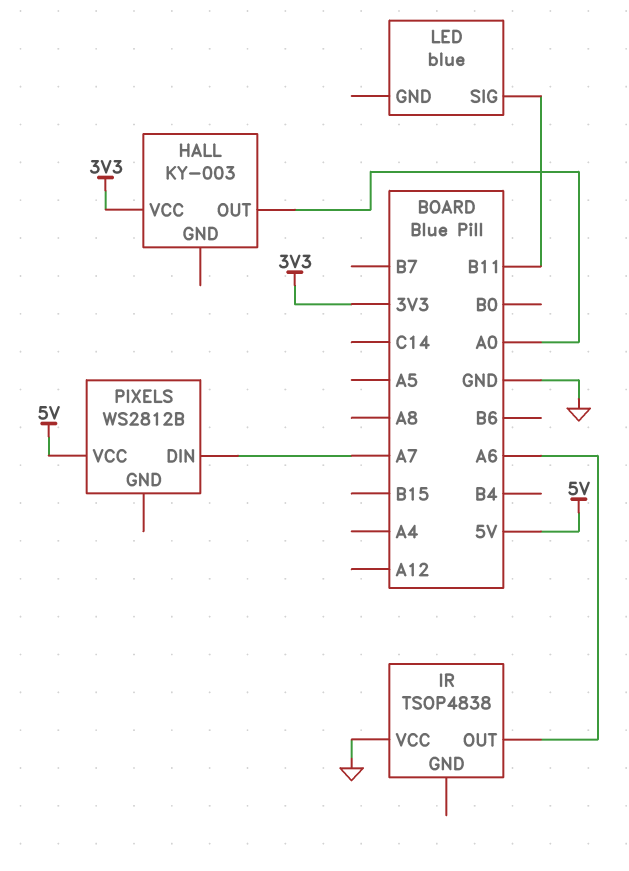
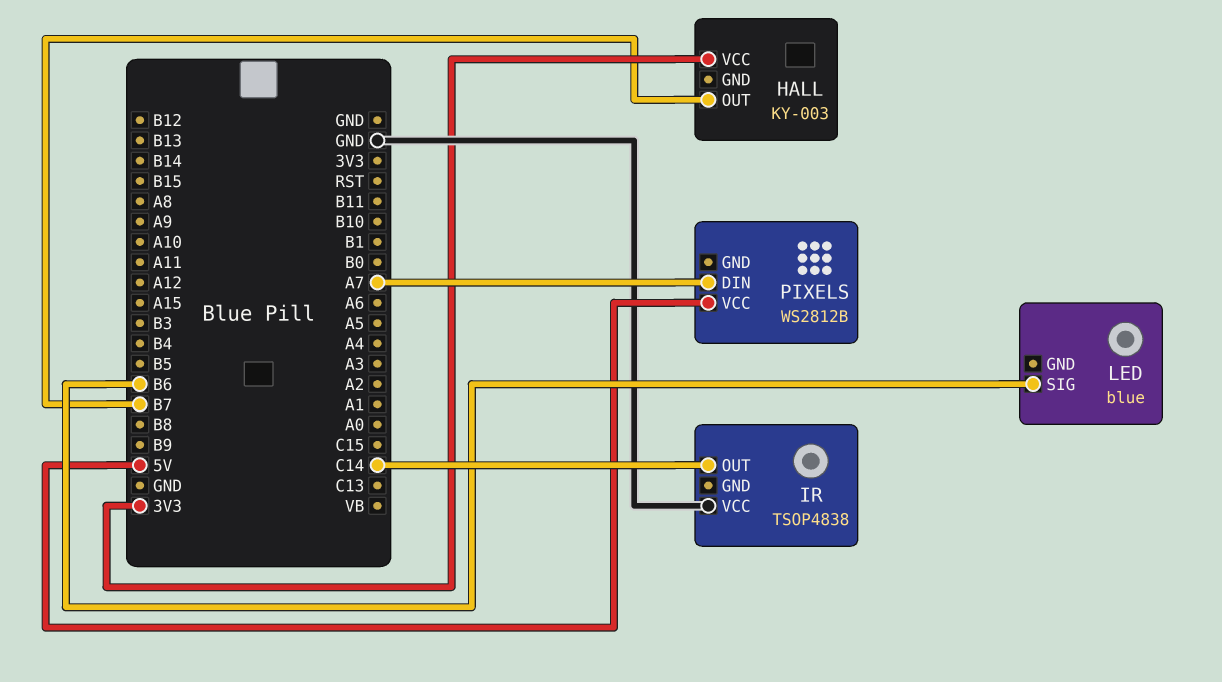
HALL pin OUT: A0 -> B7
IR pin OUT: A6 -> C14
LED pin SIG: B11 -> B6

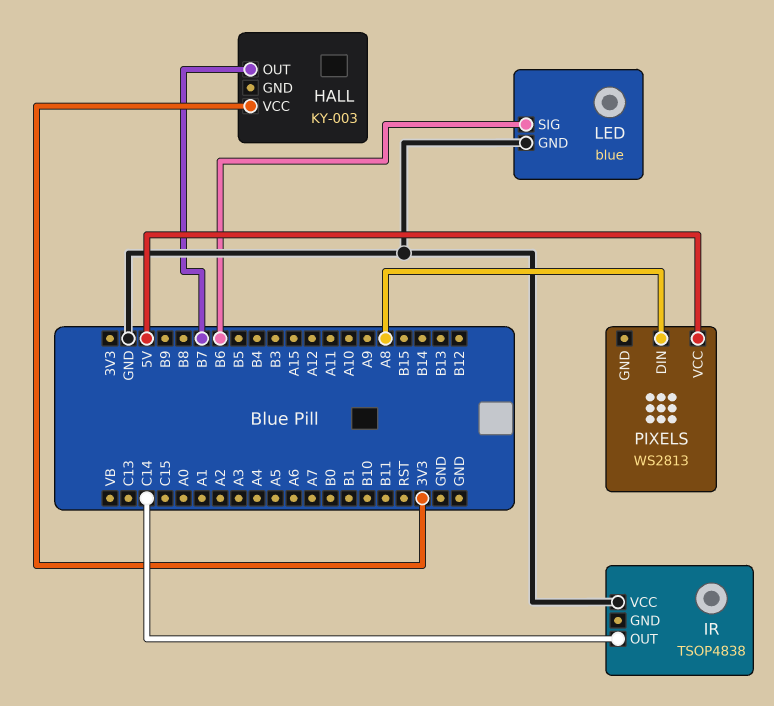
LED pin GND: none -> GND
PIXELS: WS2812B -> WS2813
PIXELS pin DIN: A7 -> A8

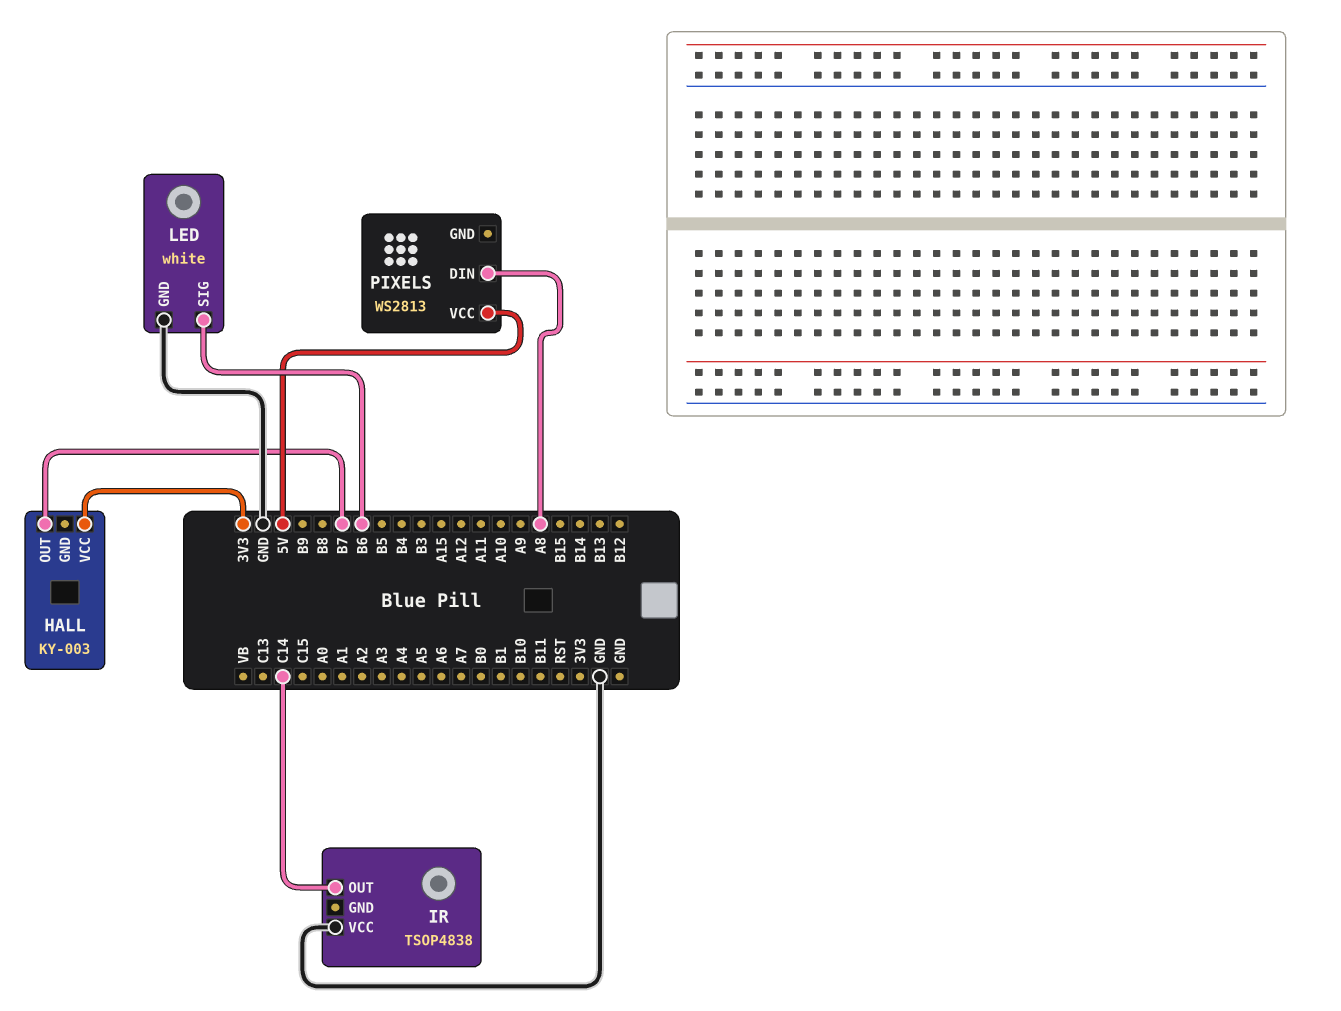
LED: blue -> white

